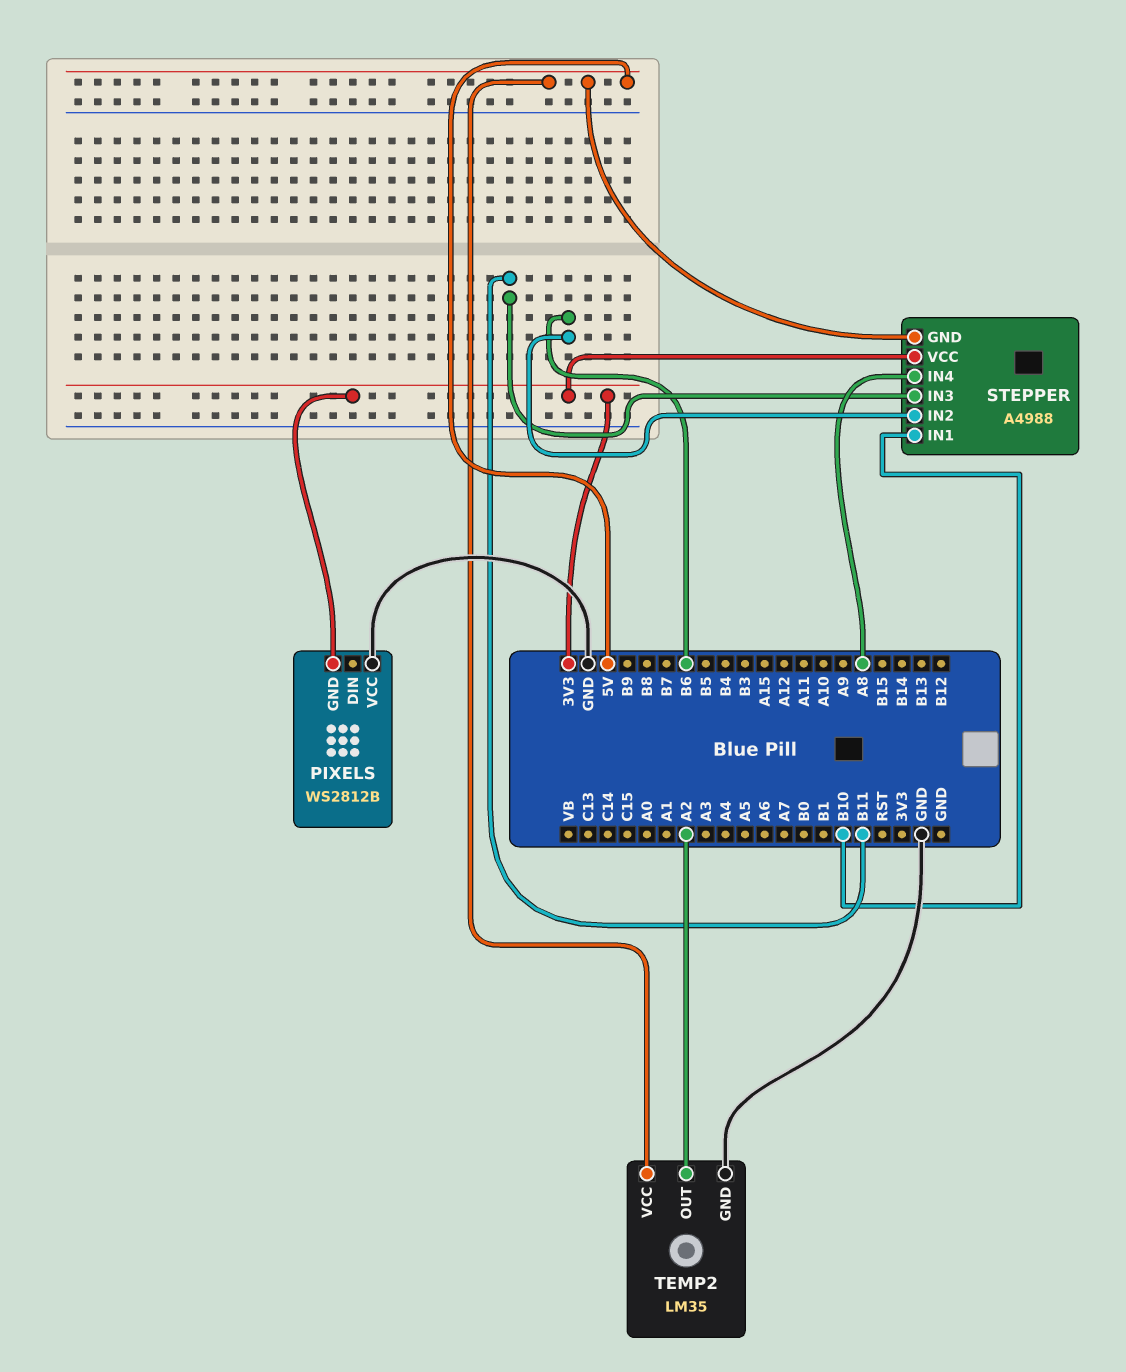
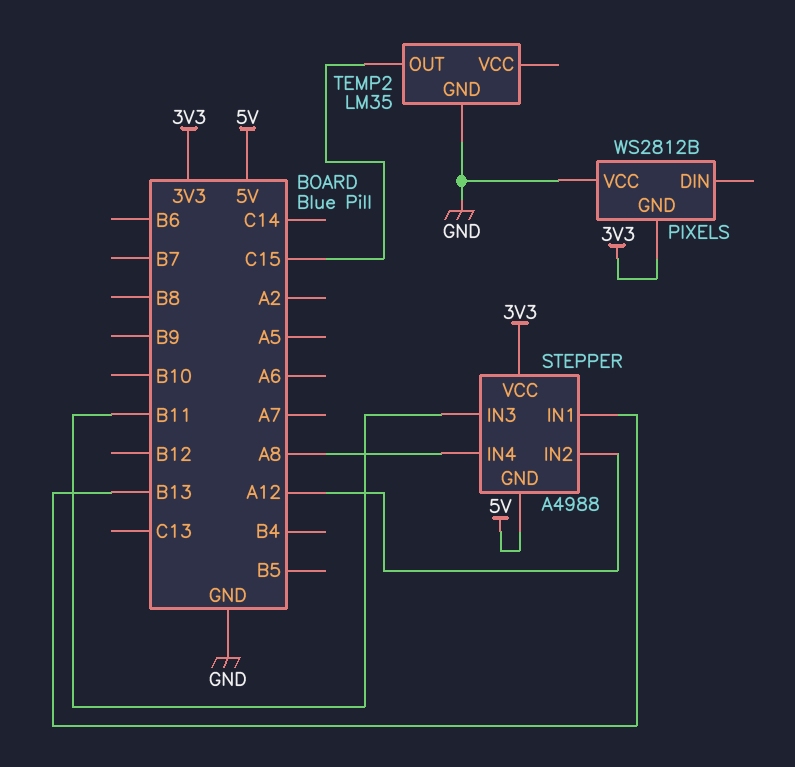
STEPPER pin IN1: B10 -> B13
STEPPER pin IN2: B6 -> A12
TEMP2 pin OUT: A2 -> C15
TEMP2 pin VCC: 5V -> none

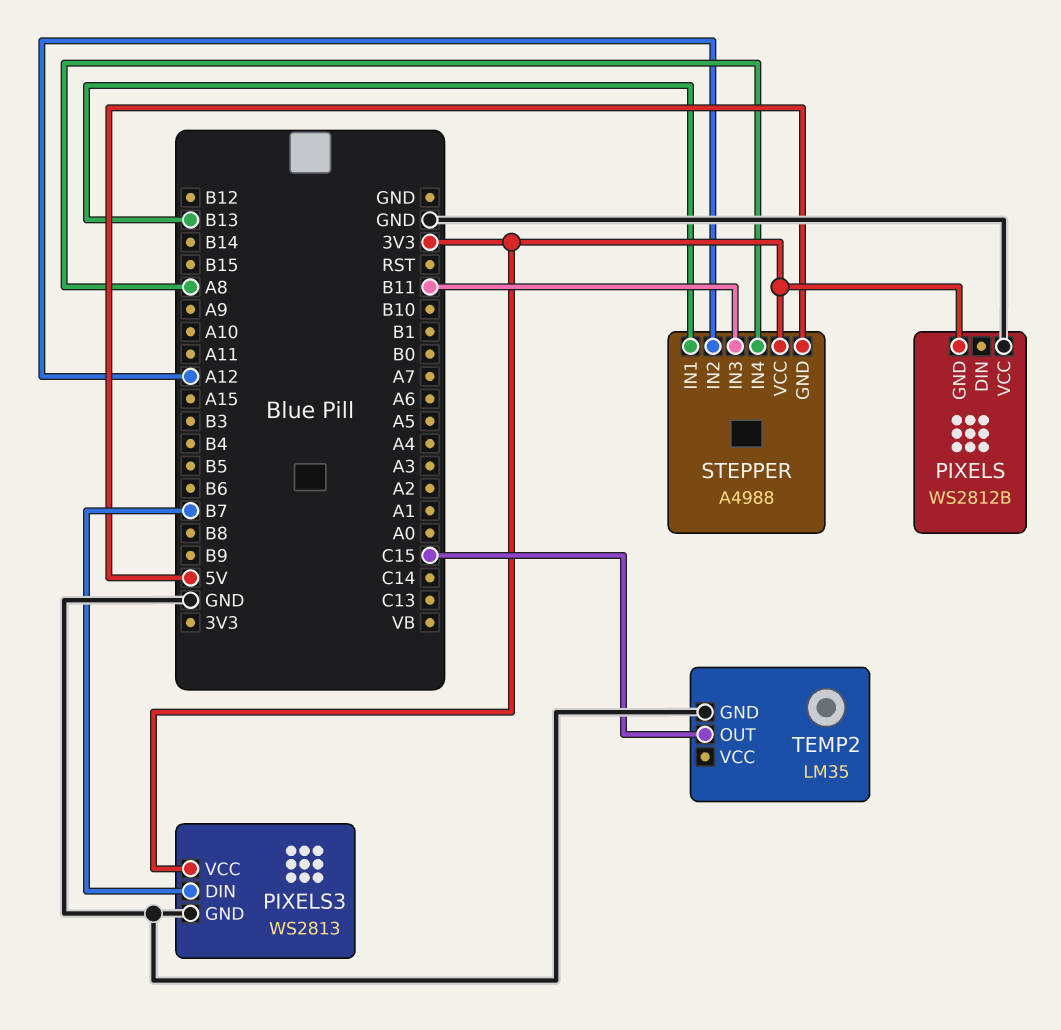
PIXELS3: none -> WS2813
PIXELS3 pin DIN: none -> B7
PIXELS3 pin GND: none -> GND
PIXELS3 pin VCC: none -> 3V3

